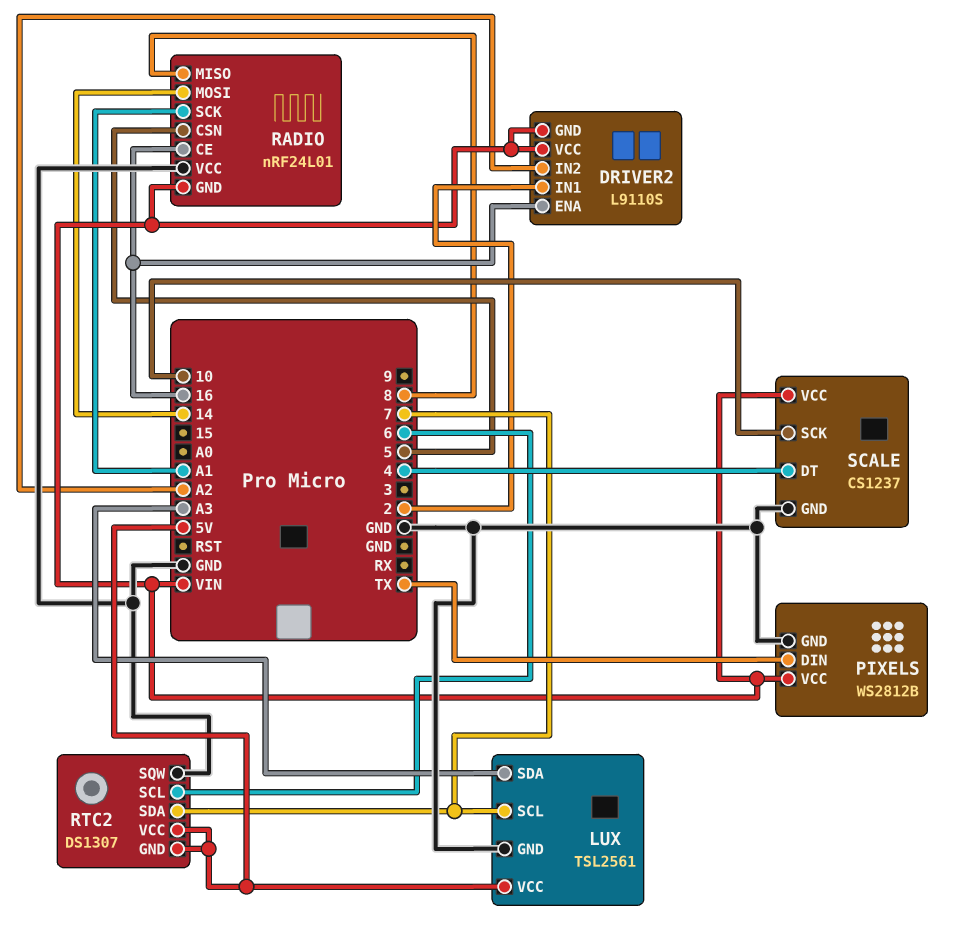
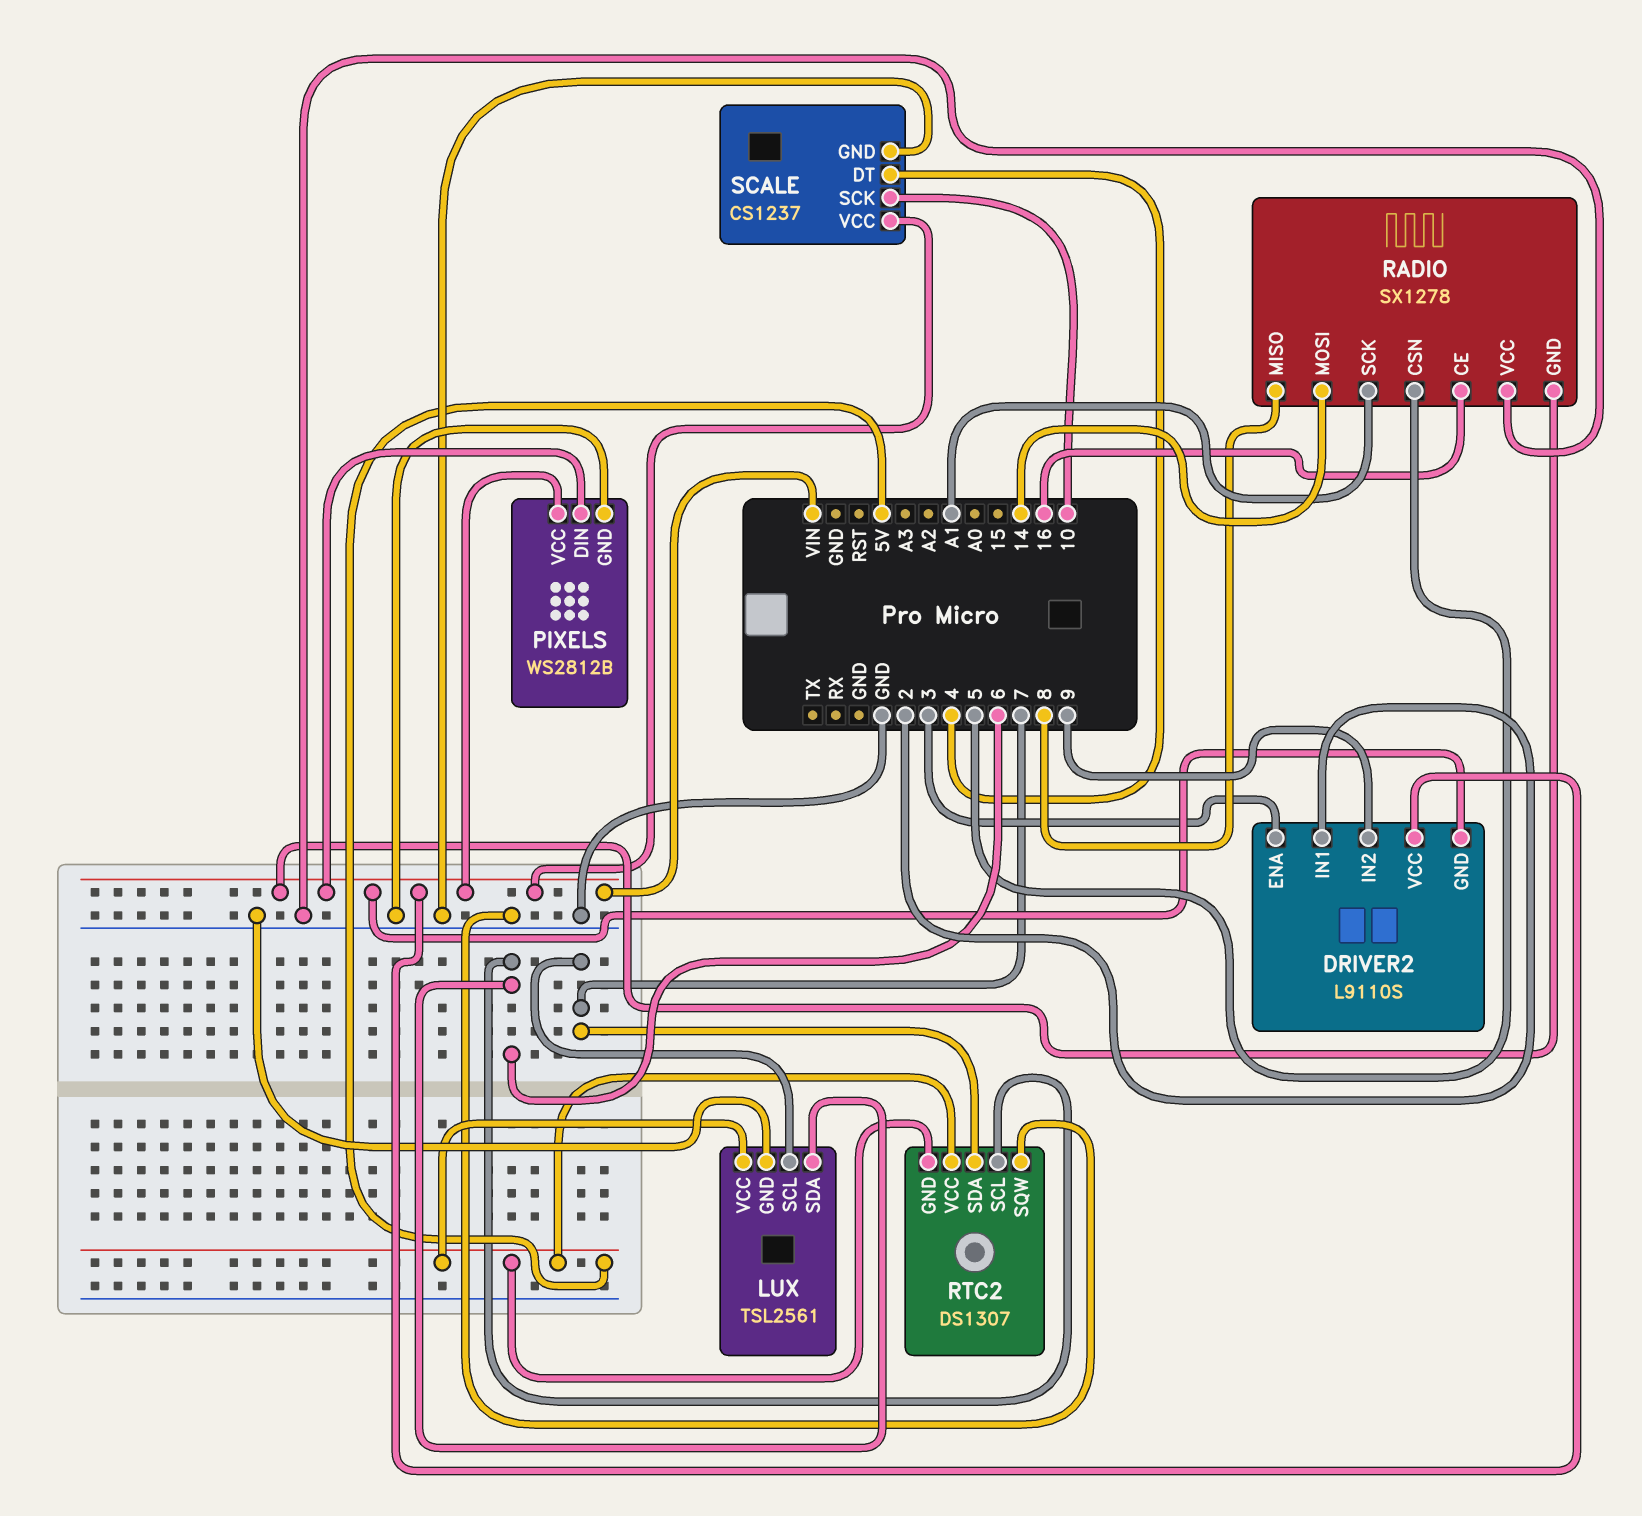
DRIVER2 pin ENA: 16 -> 3
DRIVER2 pin IN2: A2 -> 9
LUX pin SDA: A3 -> 6
PIXELS pin DIN: TX -> VIN
RADIO: nRF24L01 -> SX1278

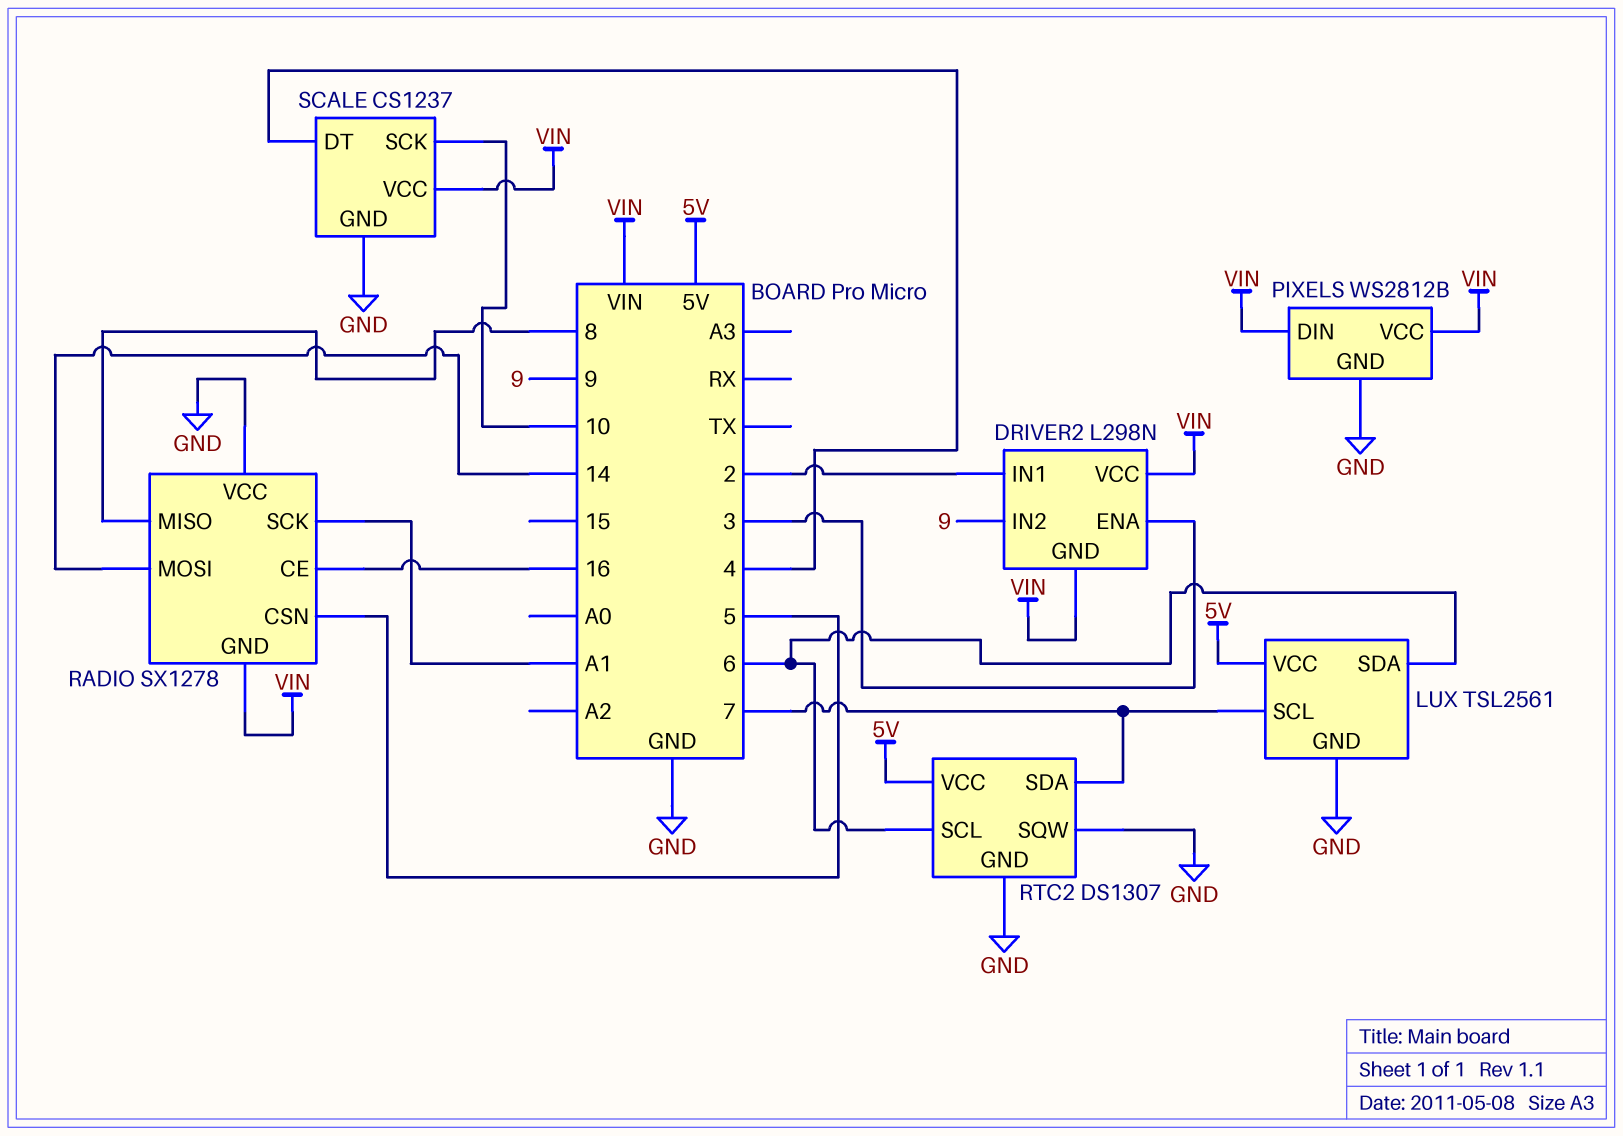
DRIVER2: L9110S -> L298N
RTC2 pin GND: 5V -> GND

